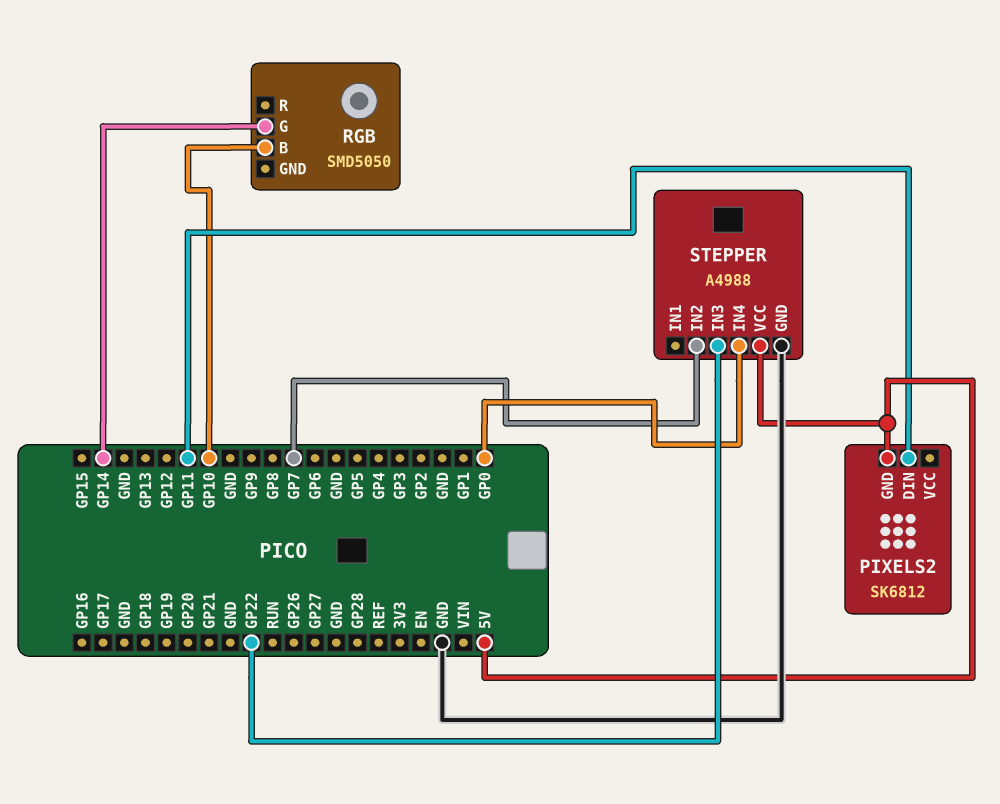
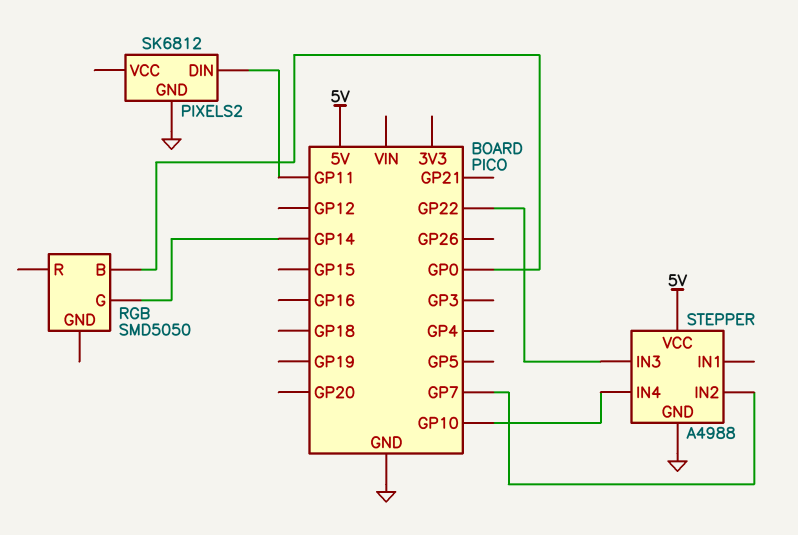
PIXELS2 pin GND: 5V -> GND
RGB pin B: GP10 -> GP0
STEPPER pin IN4: GP0 -> GP10

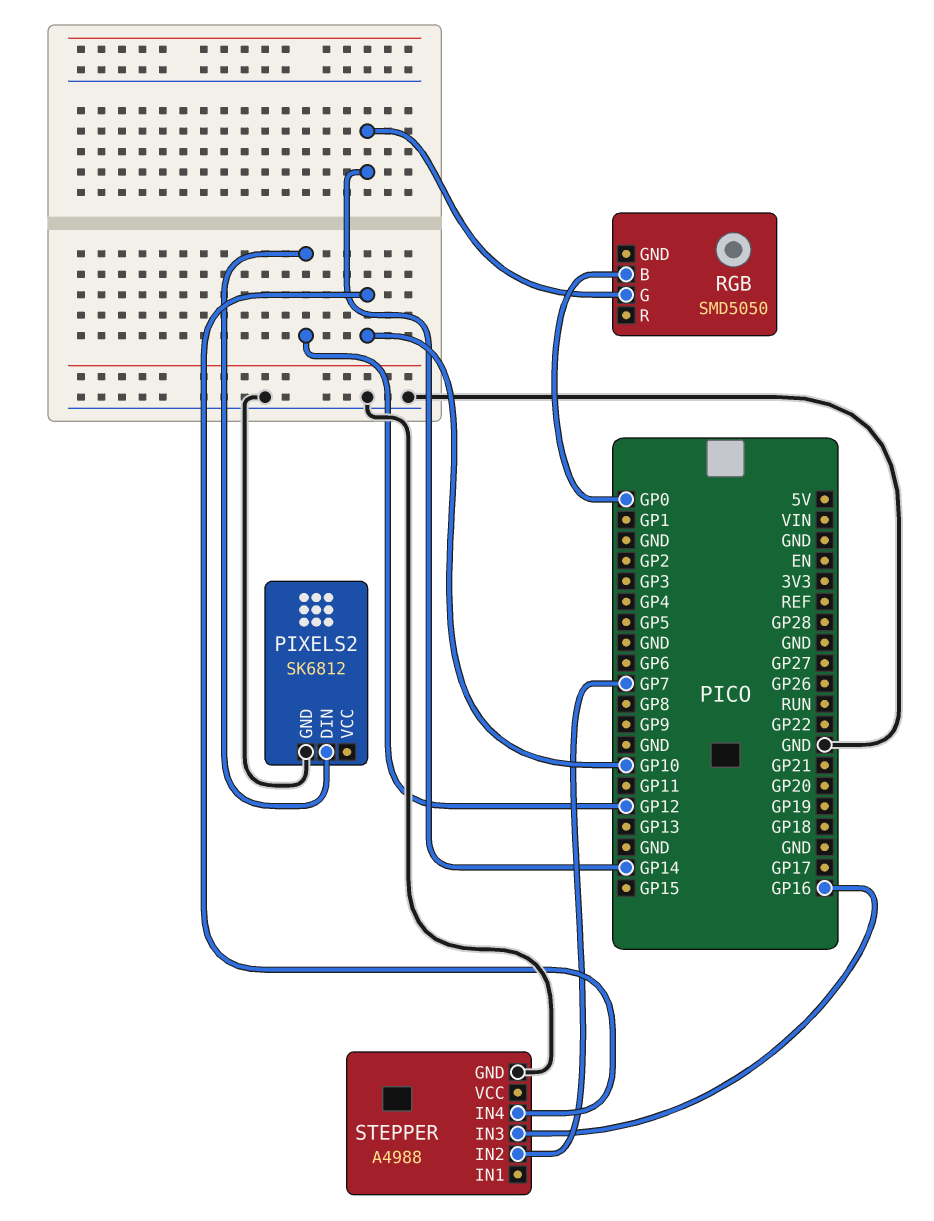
PIXELS2 pin DIN: GP11 -> GP12
STEPPER pin IN3: GP22 -> GP16
STEPPER pin VCC: 5V -> none

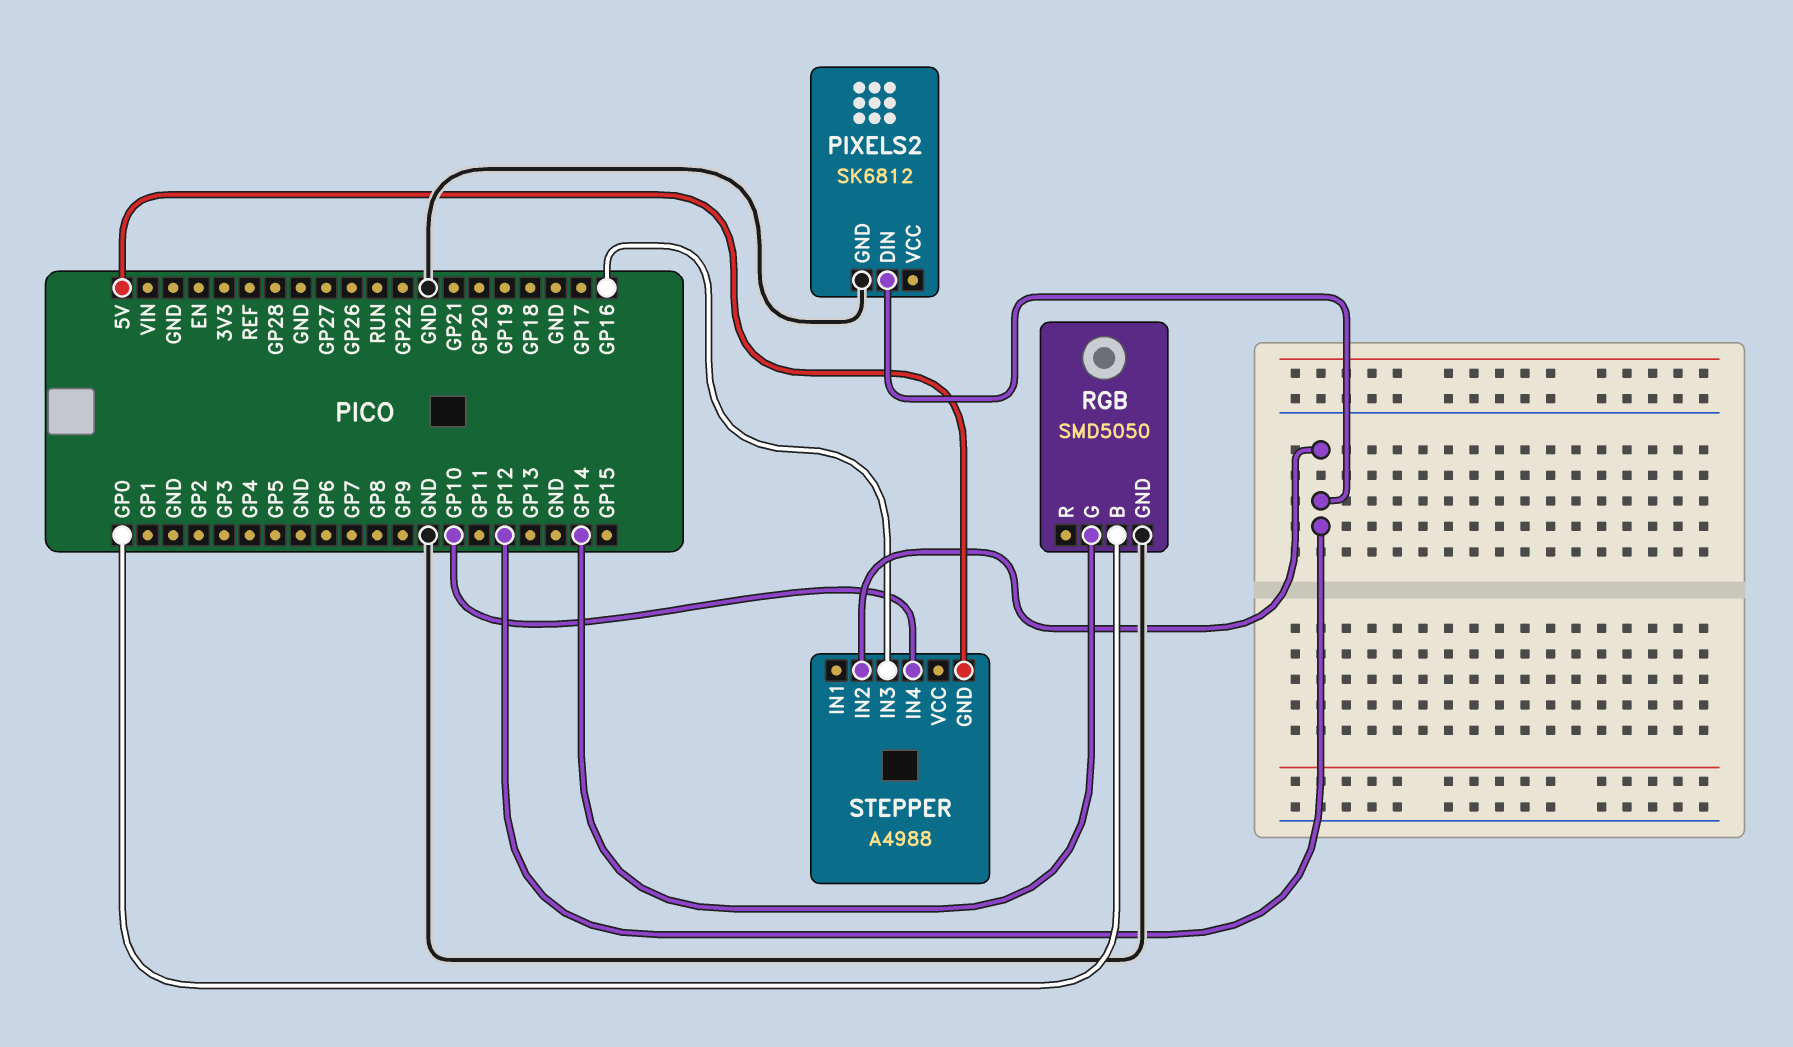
RGB pin GND: none -> GND
STEPPER pin GND: GND -> 5V
STEPPER pin IN2: GP7 -> GP12

